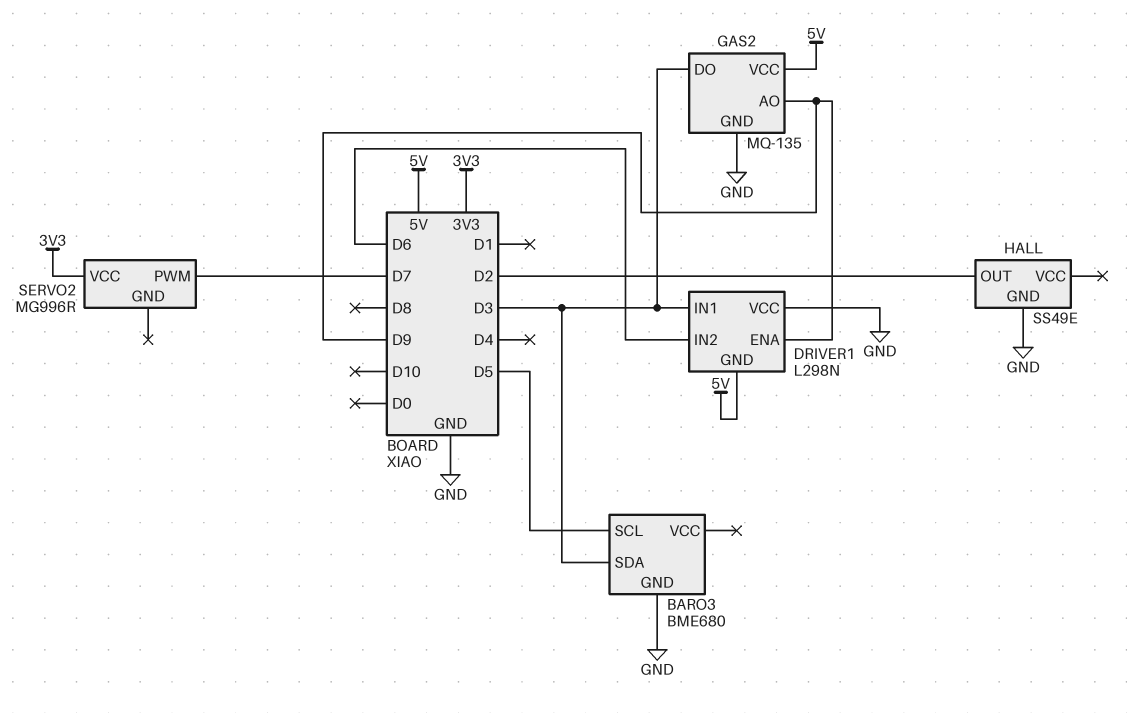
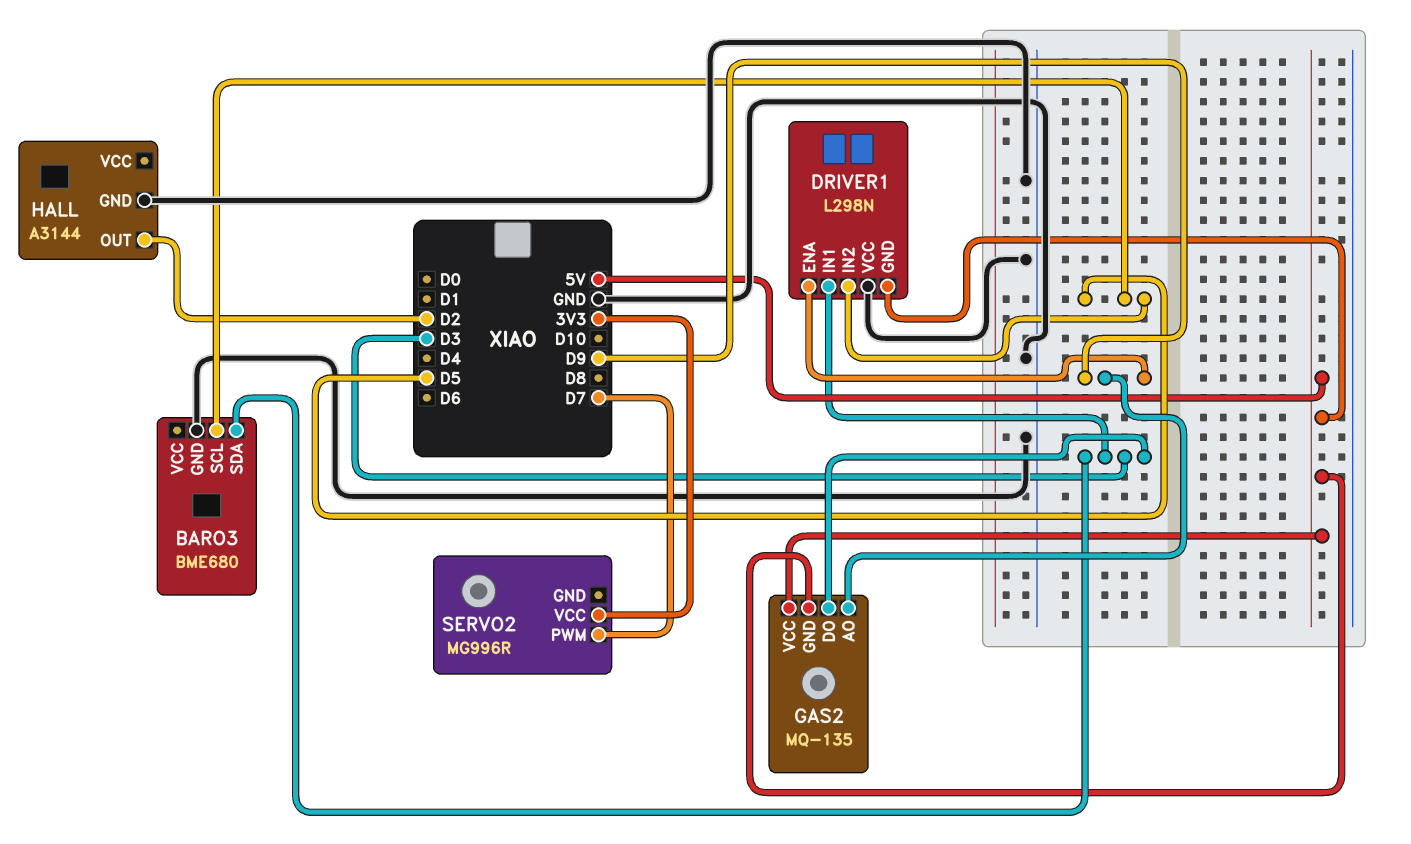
DRIVER1 pin IN2: D6 -> D5
GAS2 pin GND: GND -> 5V
HALL: SS49E -> A3144

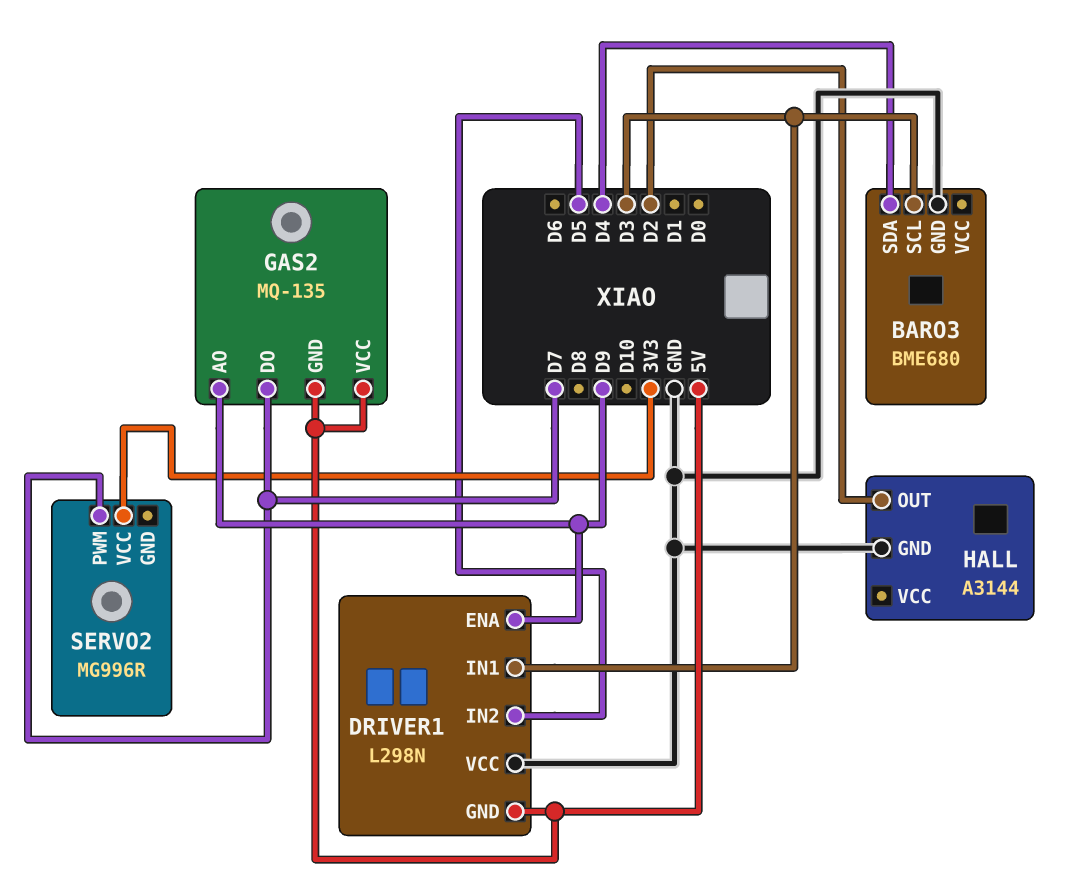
BARO3 pin SCL: D5 -> D3
BARO3 pin SDA: D3 -> D4
GAS2 pin DO: D3 -> D7

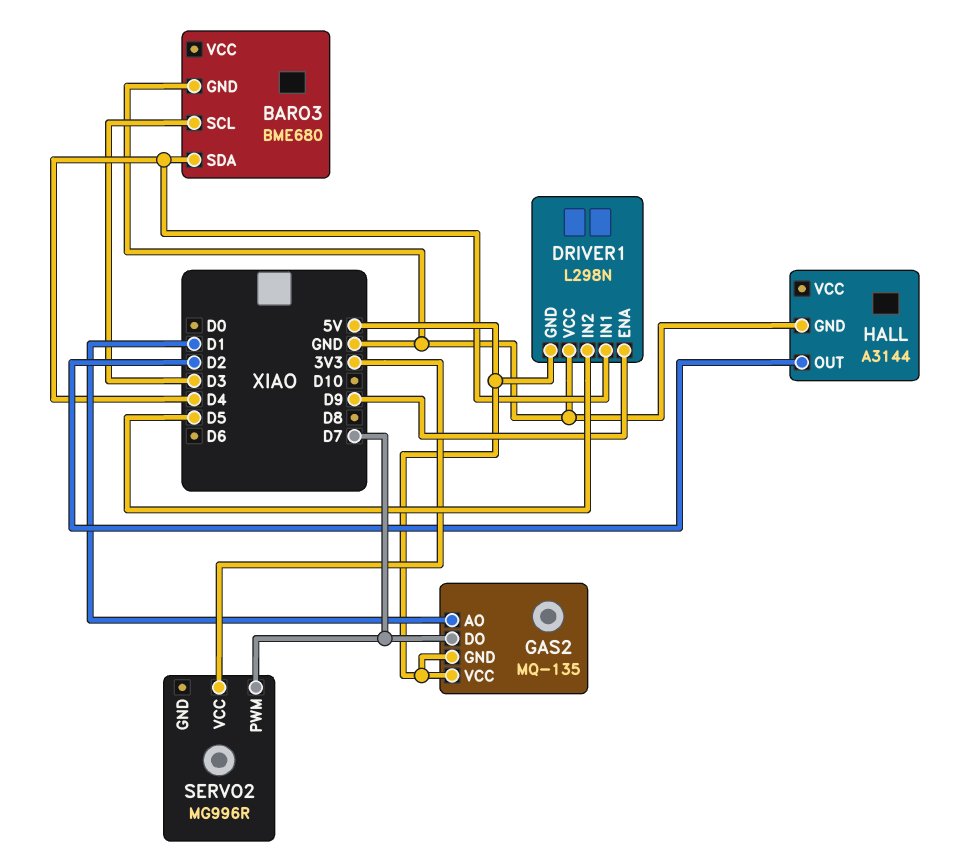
DRIVER1 pin IN1: D3 -> D4
GAS2 pin AO: D9 -> D1

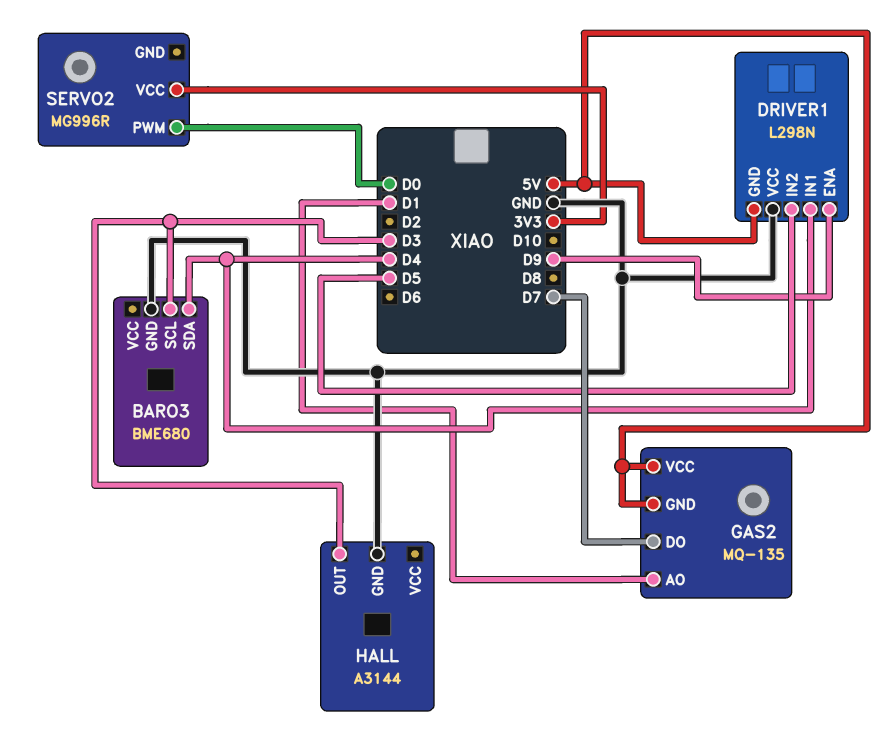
HALL pin OUT: D2 -> D3
SERVO2 pin PWM: D7 -> D0

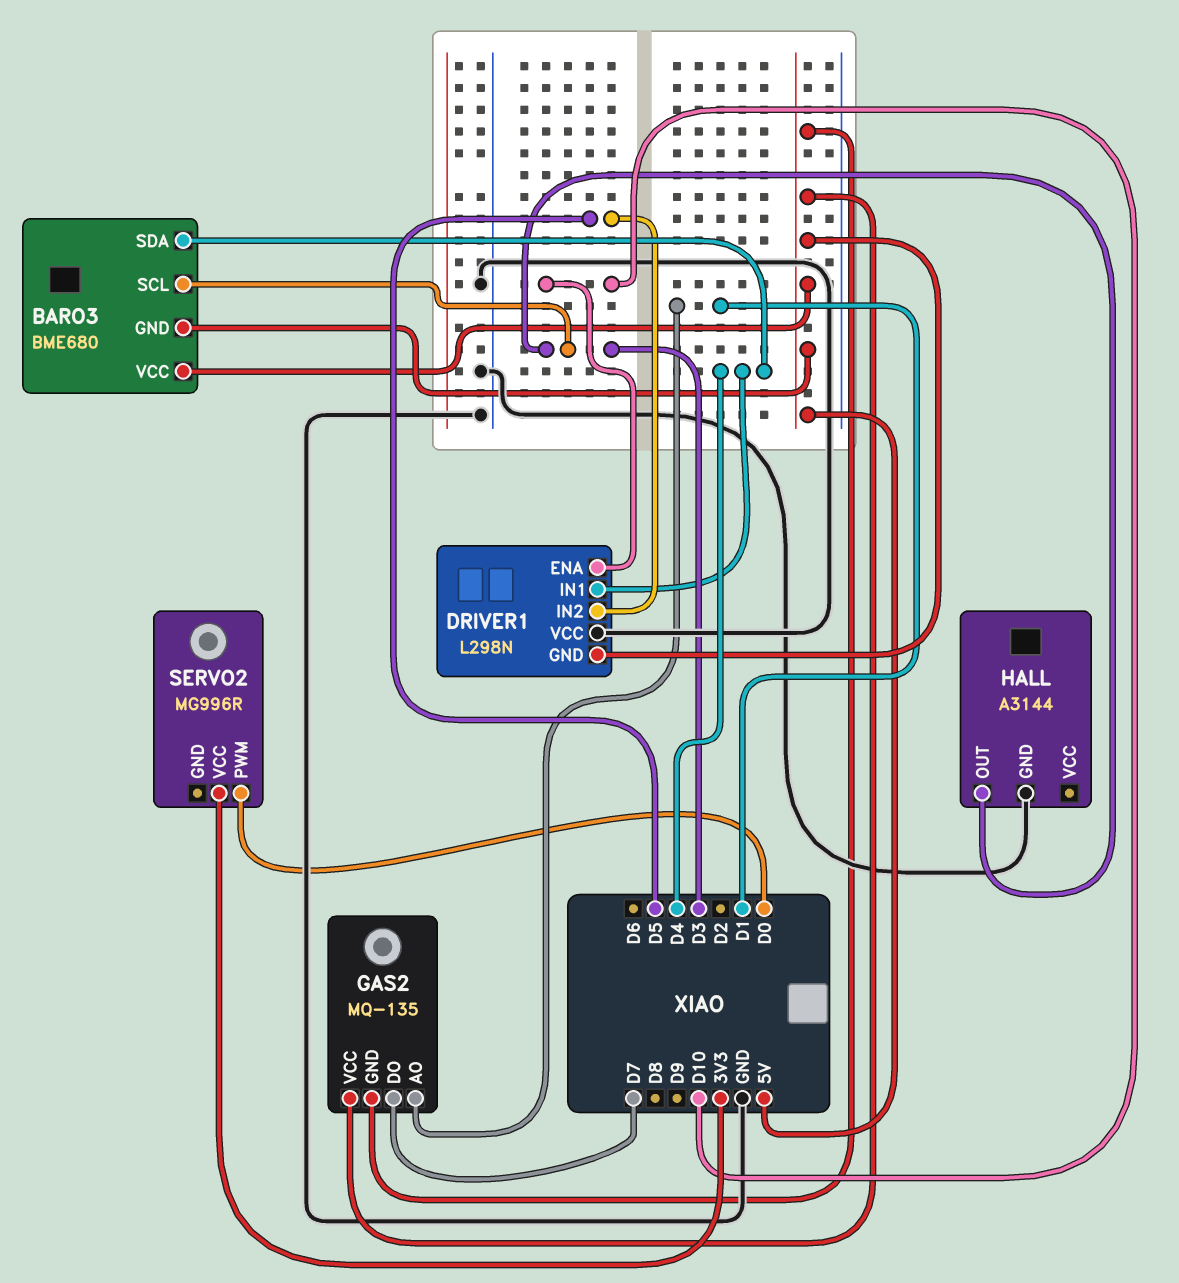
BARO3 pin GND: GND -> 5V
BARO3 pin VCC: none -> 5V
DRIVER1 pin ENA: D9 -> D10

